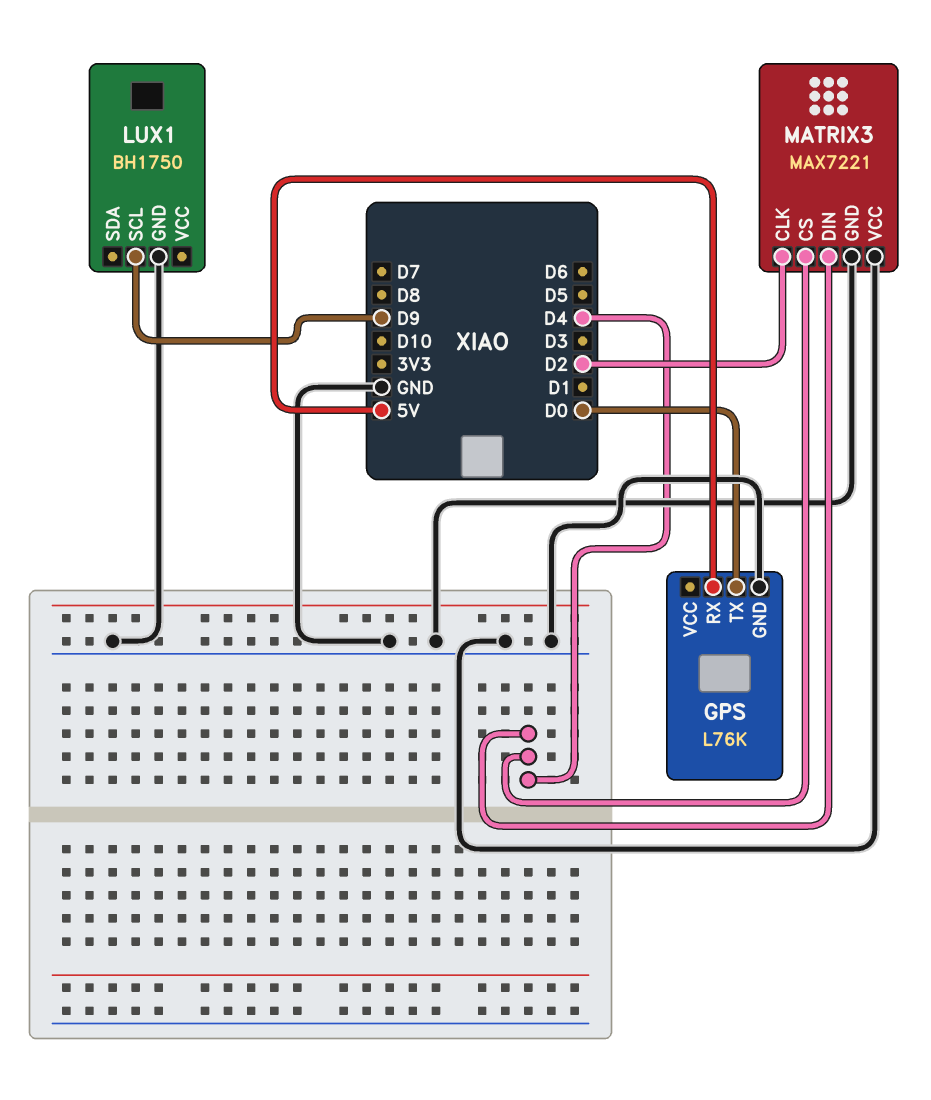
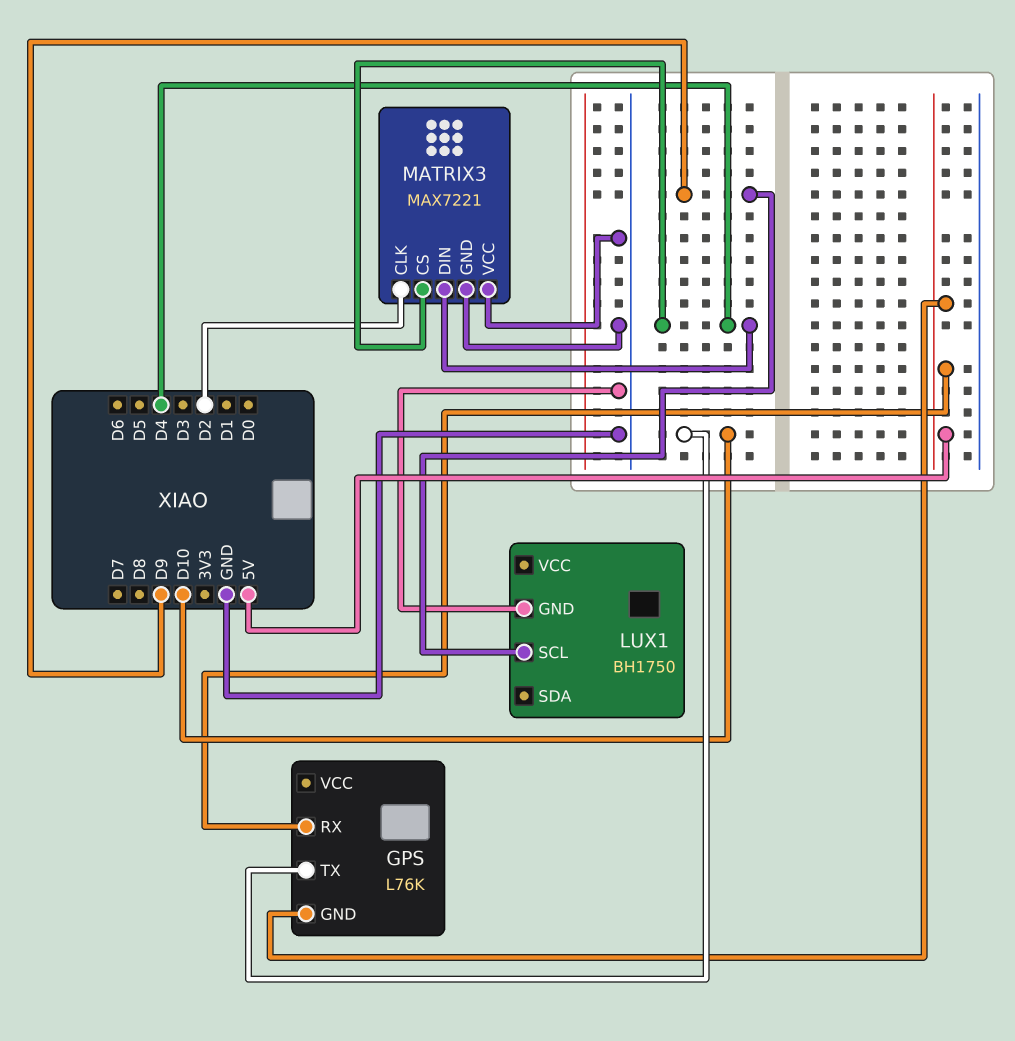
GPS pin GND: GND -> 5V
GPS pin TX: D0 -> D10

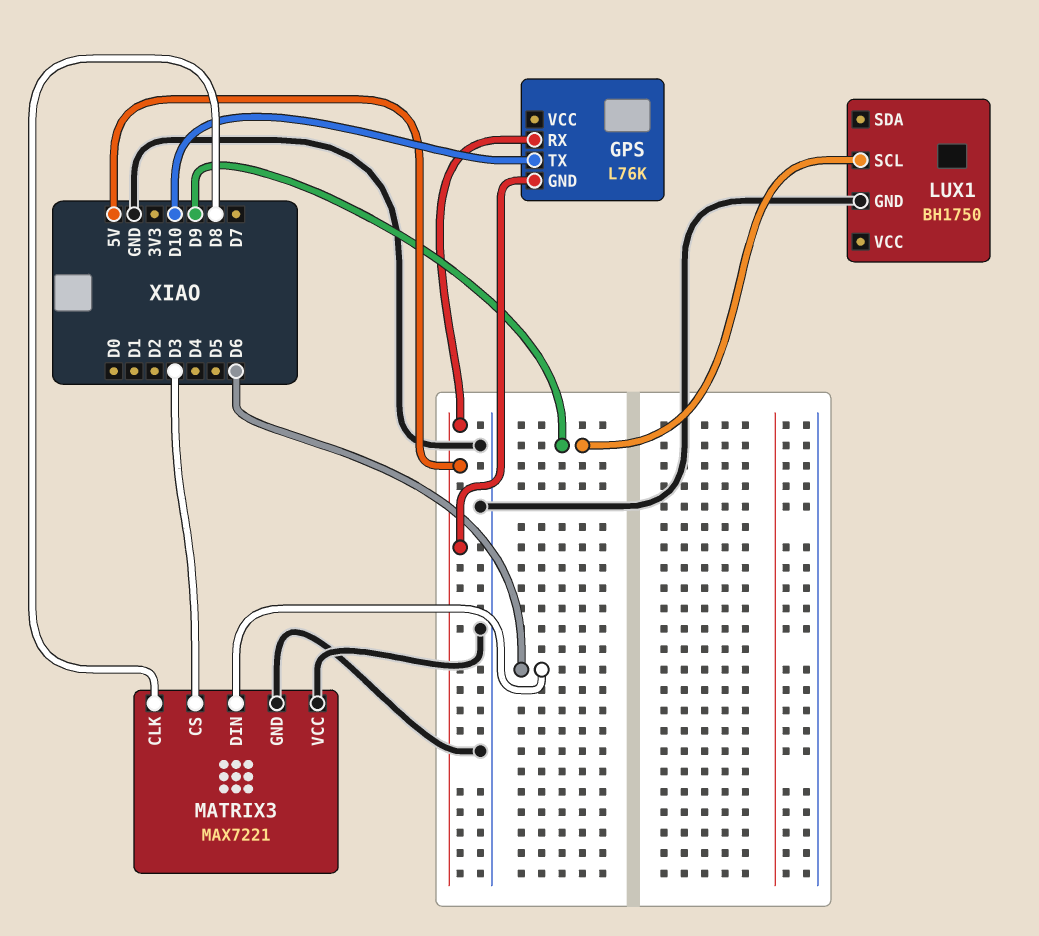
MATRIX3 pin CLK: D2 -> D8
MATRIX3 pin CS: D4 -> D3
MATRIX3 pin DIN: D4 -> D6

